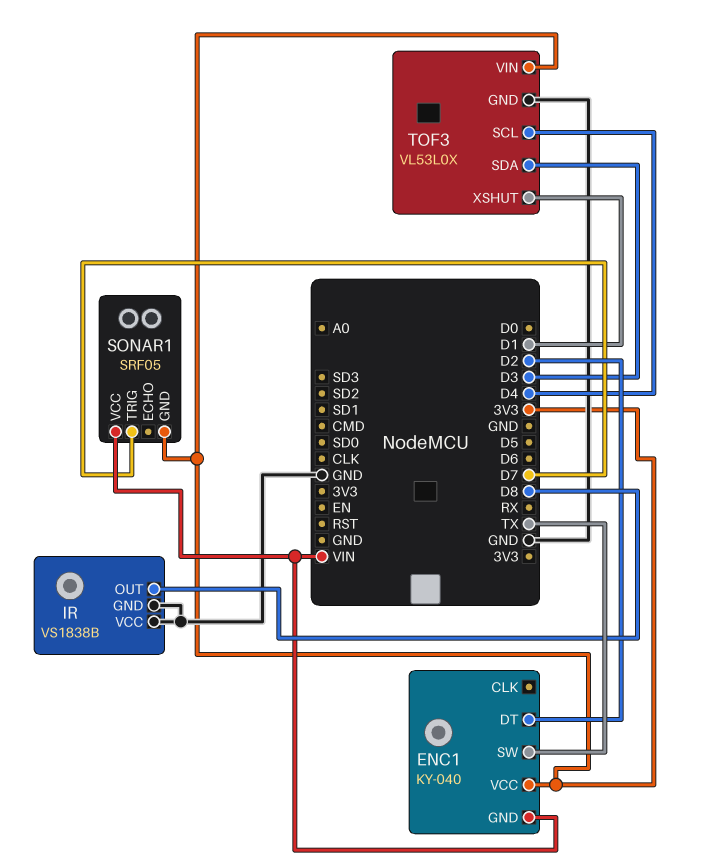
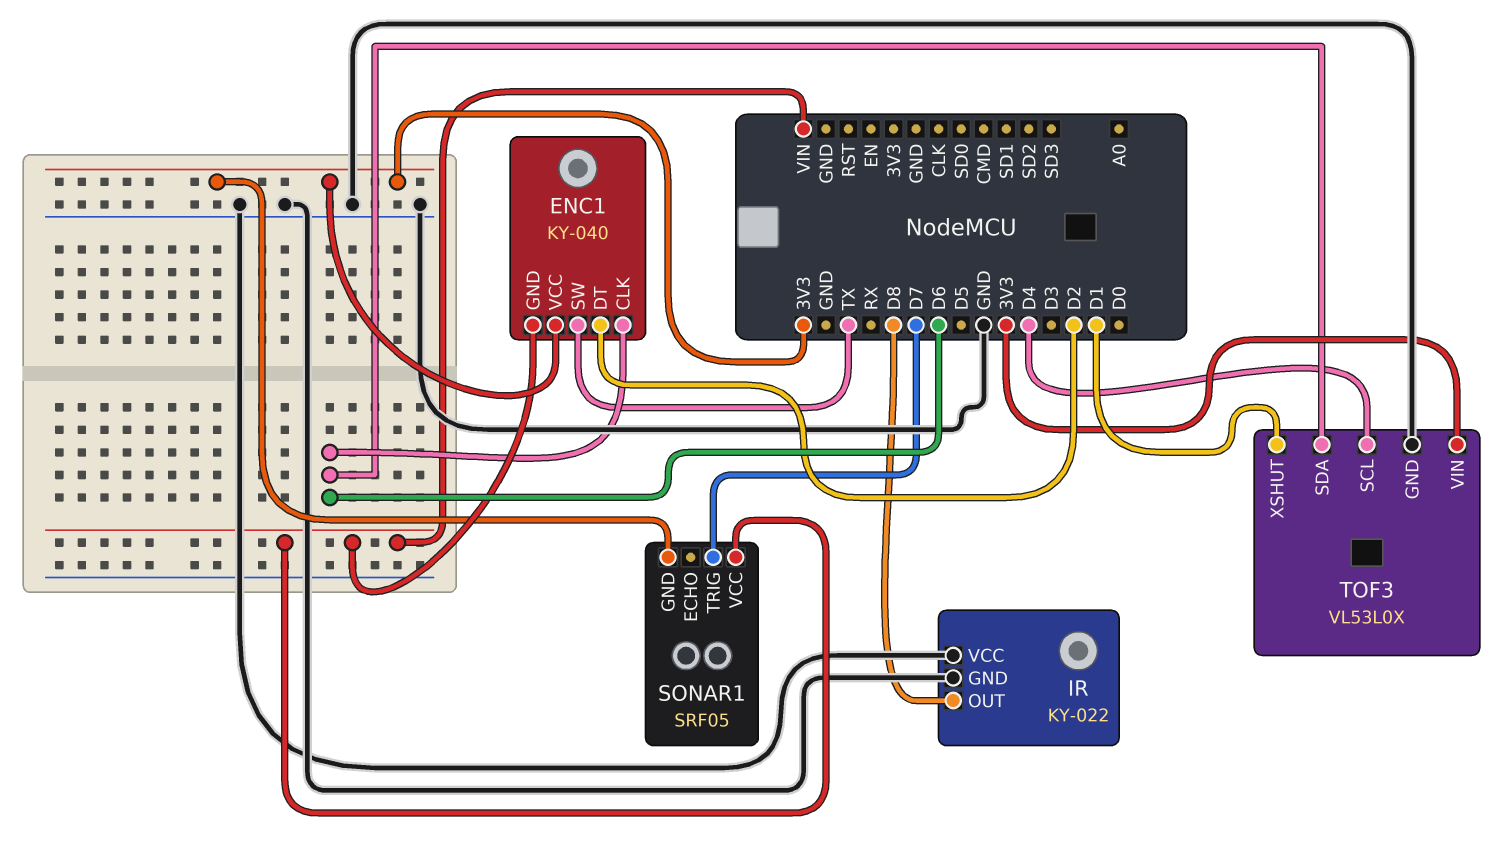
ENC1 pin CLK: none -> D6
IR: VS1838B -> KY-022
TOF3 pin SDA: D3 -> D6

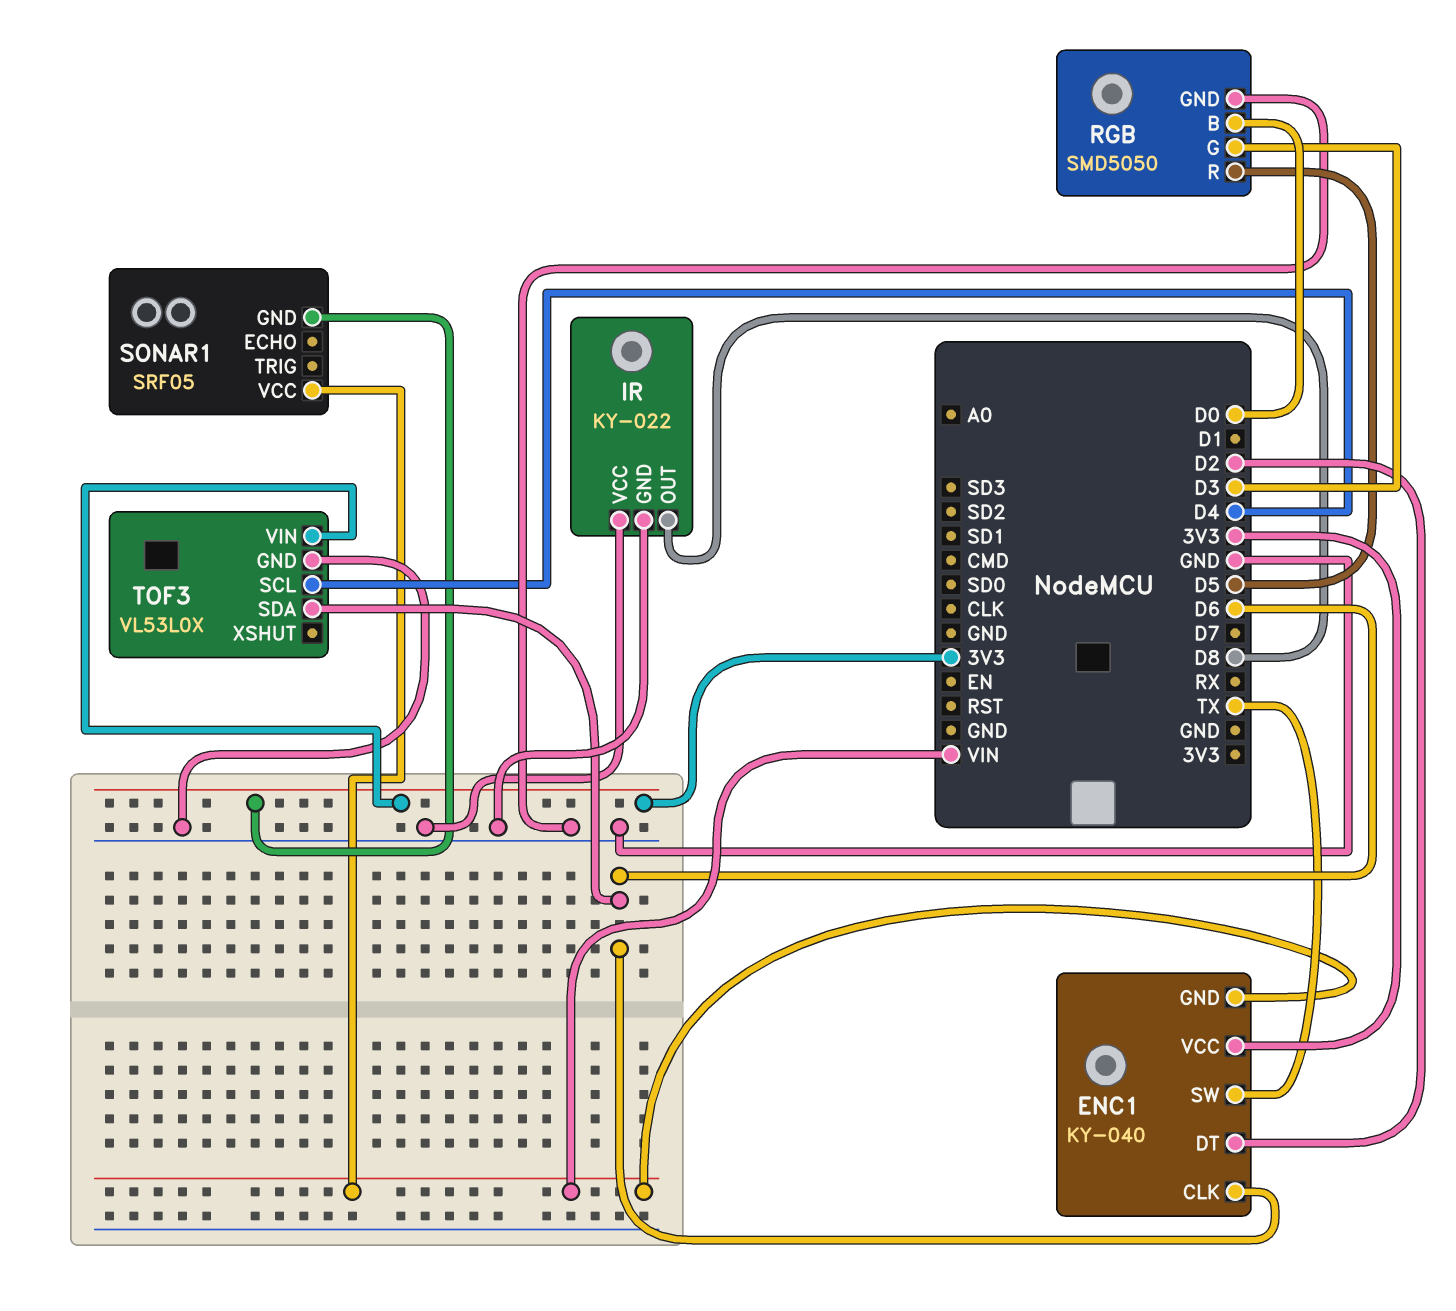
RGB: none -> SMD5050
RGB pin B: none -> D0
RGB pin G: none -> D3
RGB pin GND: none -> GND
RGB pin R: none -> D5
SONAR1 pin TRIG: D7 -> none
TOF3 pin XSHUT: D1 -> none

